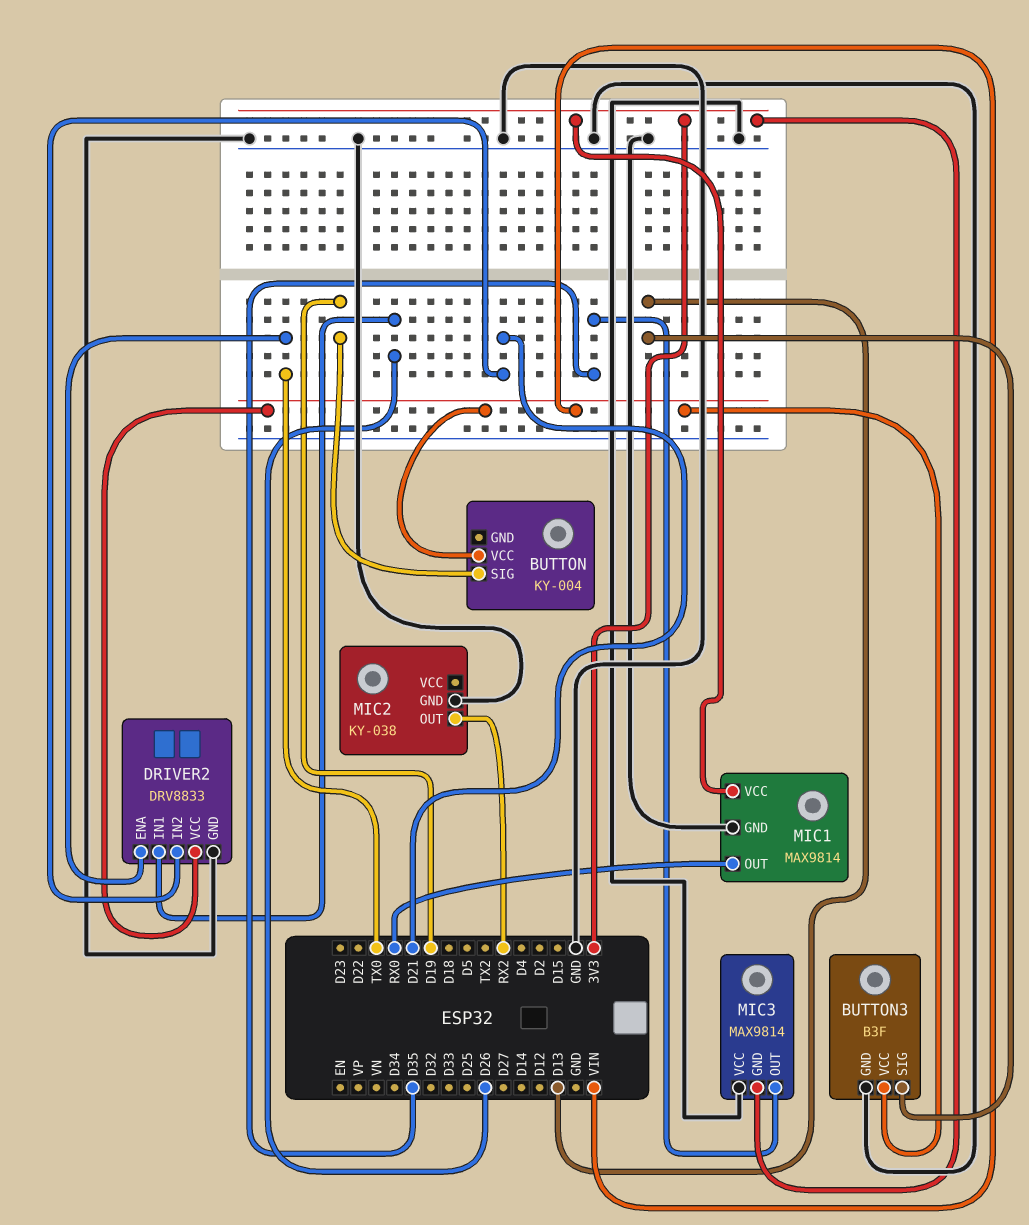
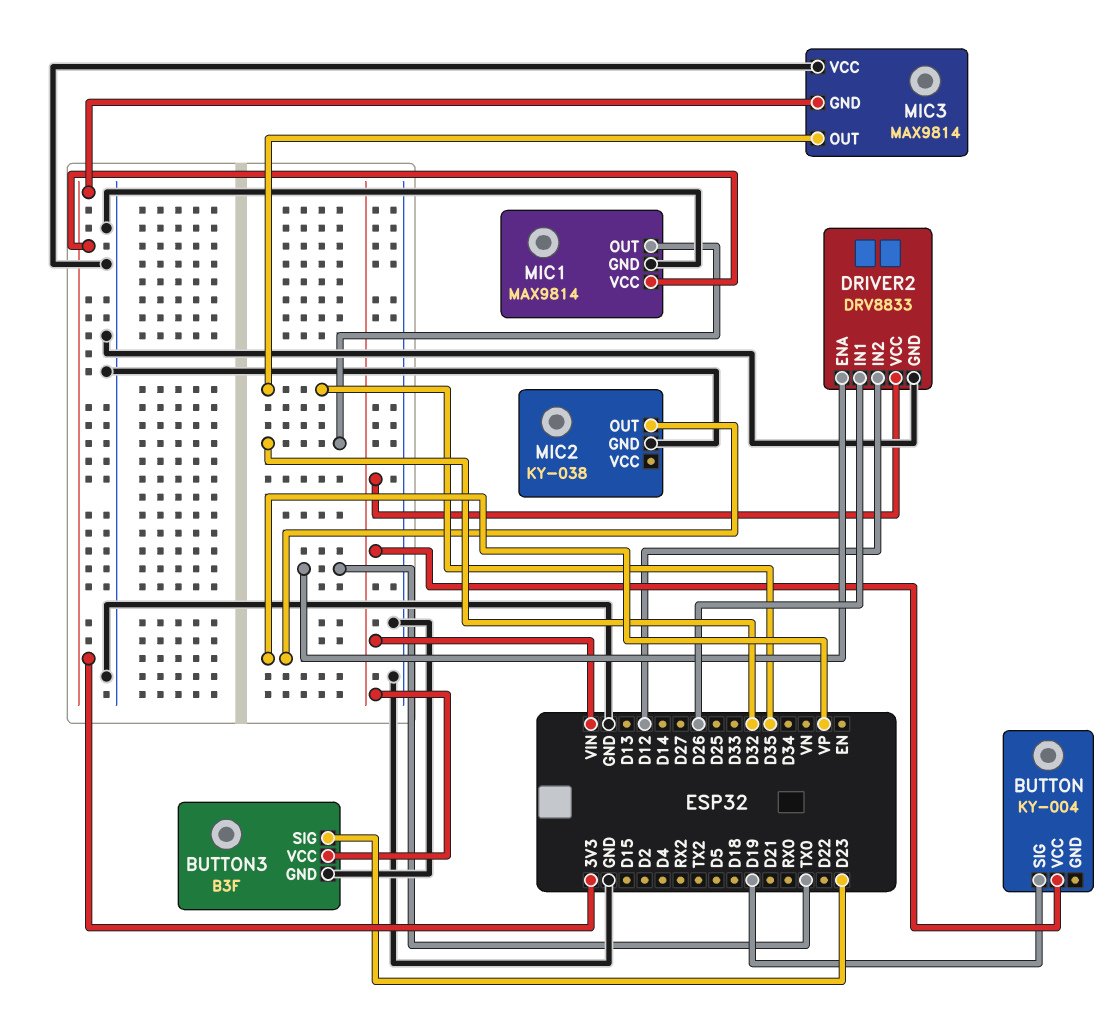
BUTTON3 pin SIG: D13 -> D23
DRIVER2 pin IN2: D21 -> D12
MIC1 pin OUT: RX0 -> D32
MIC2 pin OUT: RX2 -> VP

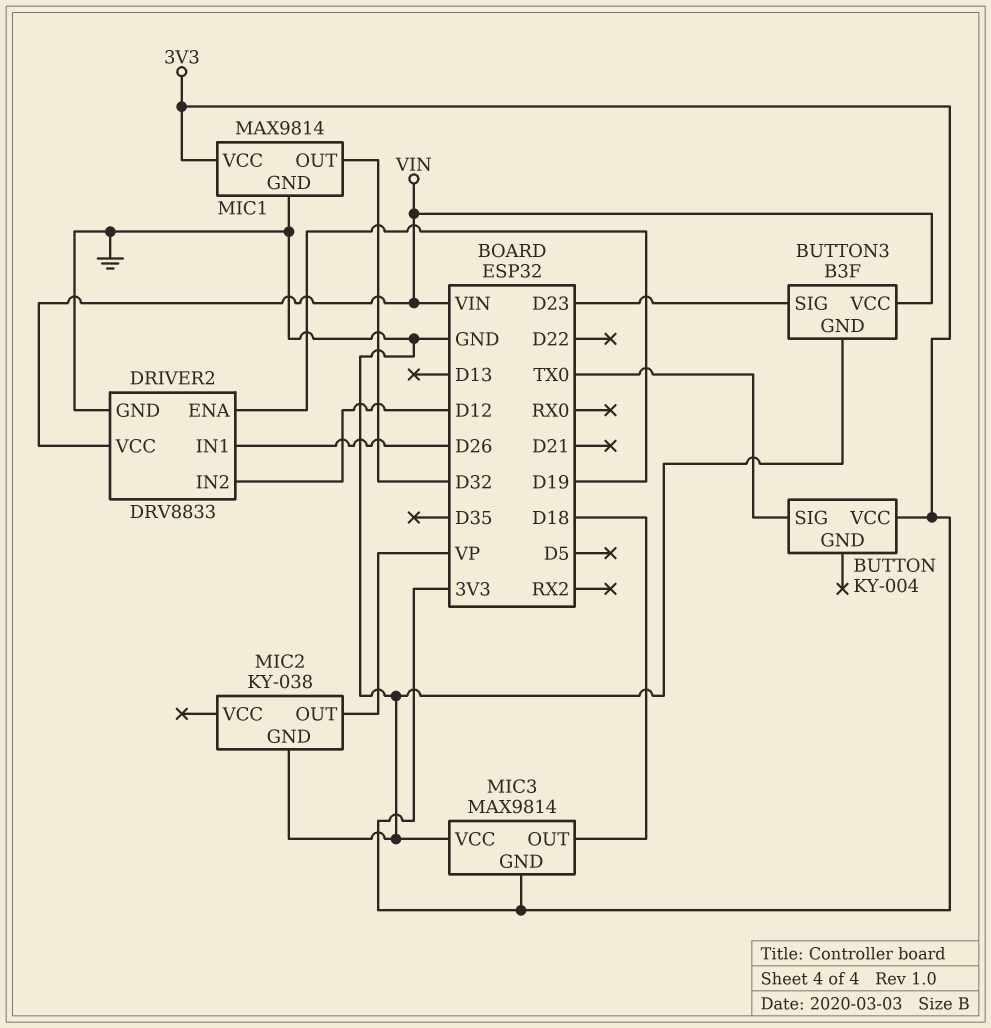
BUTTON pin SIG: D19 -> TX0
BUTTON pin VCC: VIN -> 3V3
DRIVER2 pin ENA: TX0 -> D19
MIC3 pin OUT: D35 -> D18

